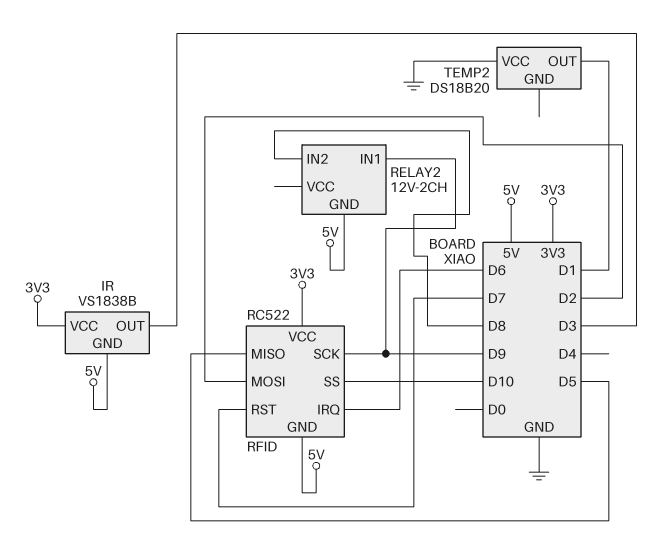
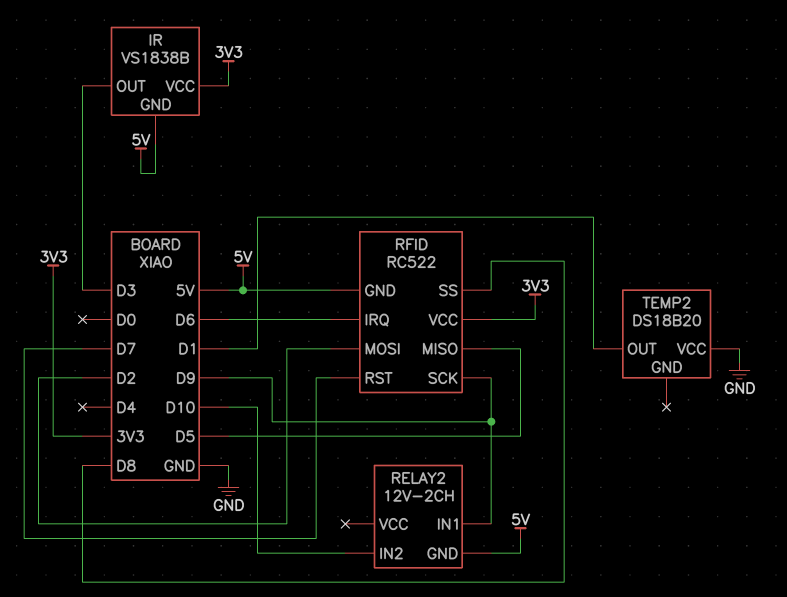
RELAY2 pin IN2: D8 -> D10
RFID pin SS: D10 -> D8

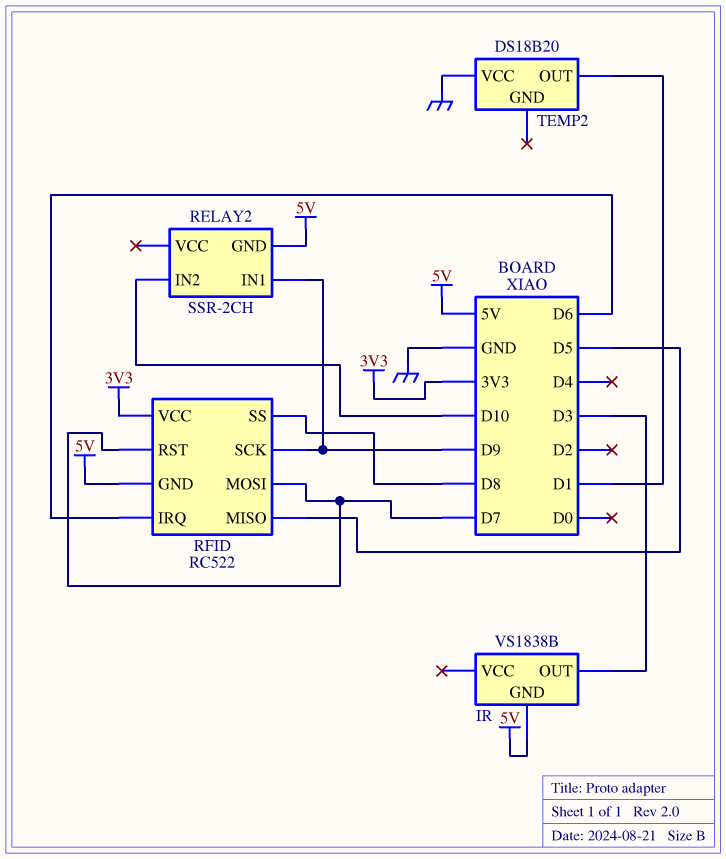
IR pin VCC: 3V3 -> none
RELAY2: 12V-2CH -> SSR-2CH
RFID pin MOSI: D2 -> D7

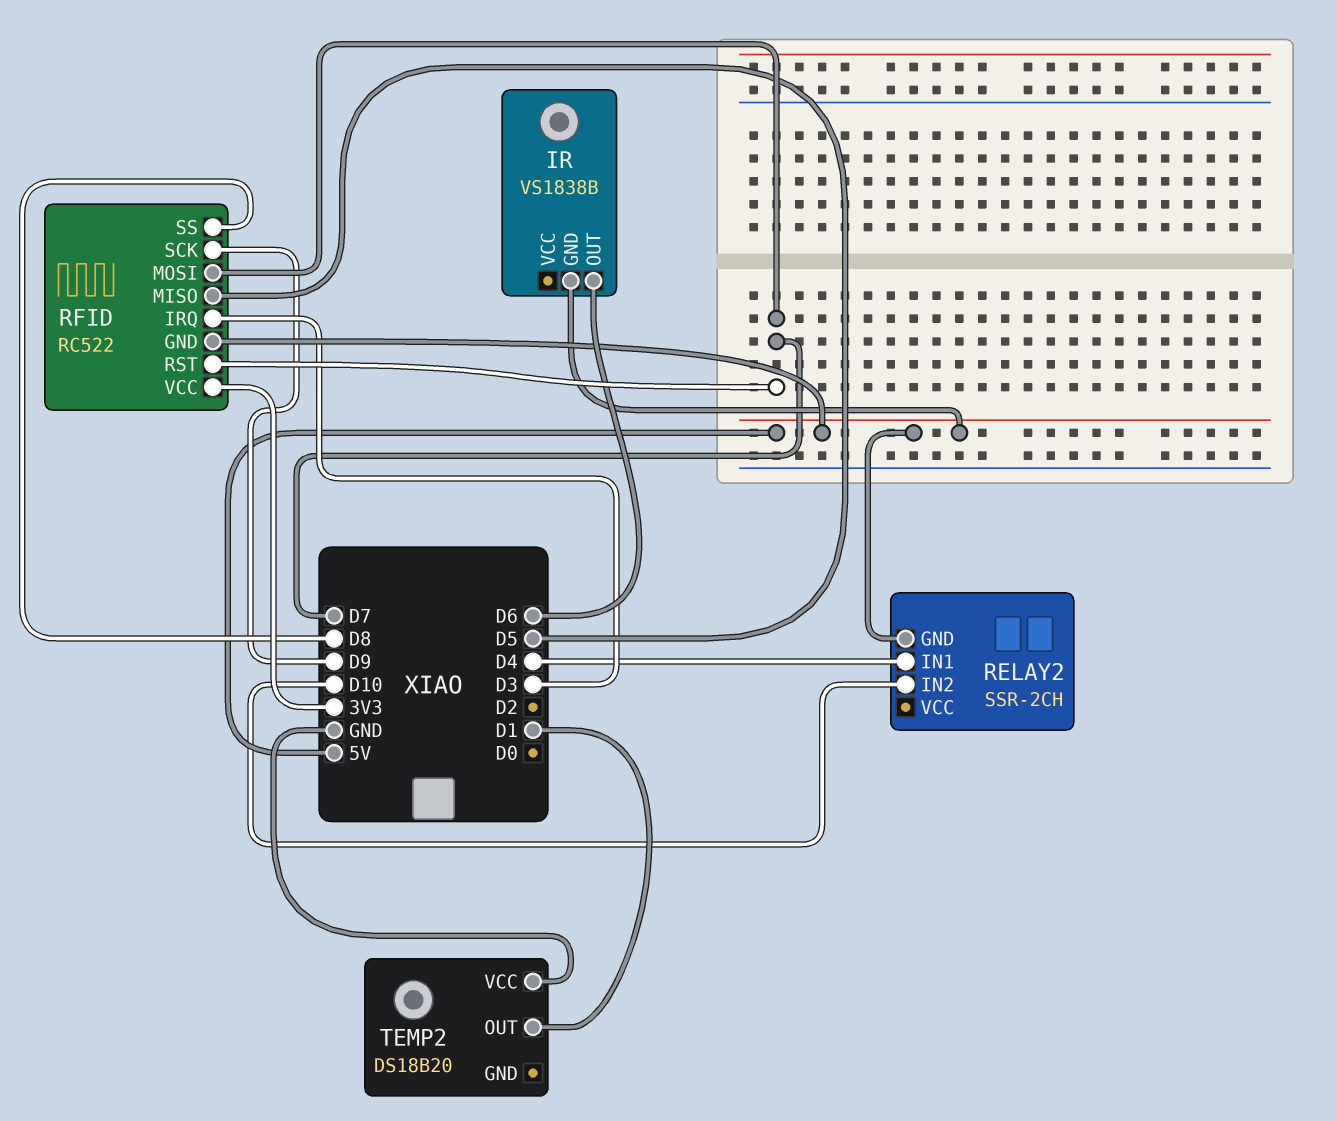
IR pin OUT: D3 -> D6
RELAY2 pin IN1: D9 -> D4
RFID pin IRQ: D6 -> D3

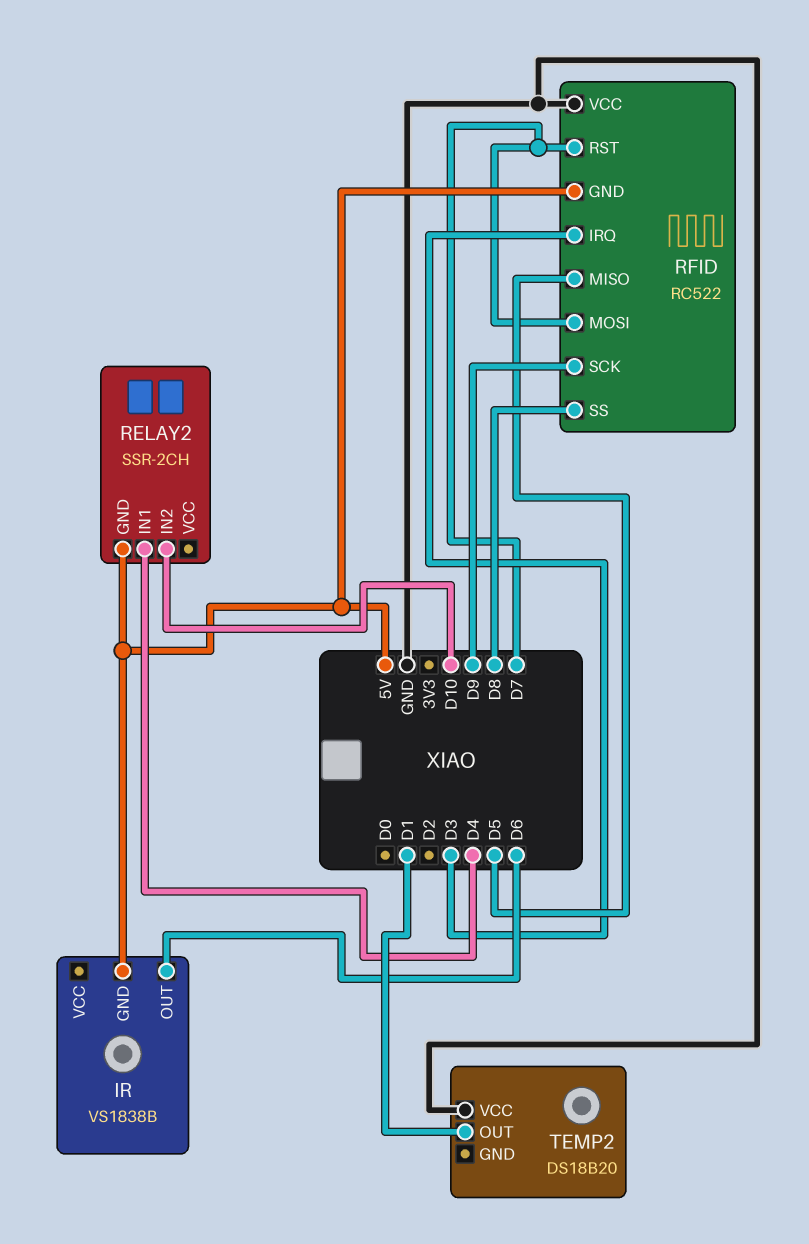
RFID pin VCC: 3V3 -> GND

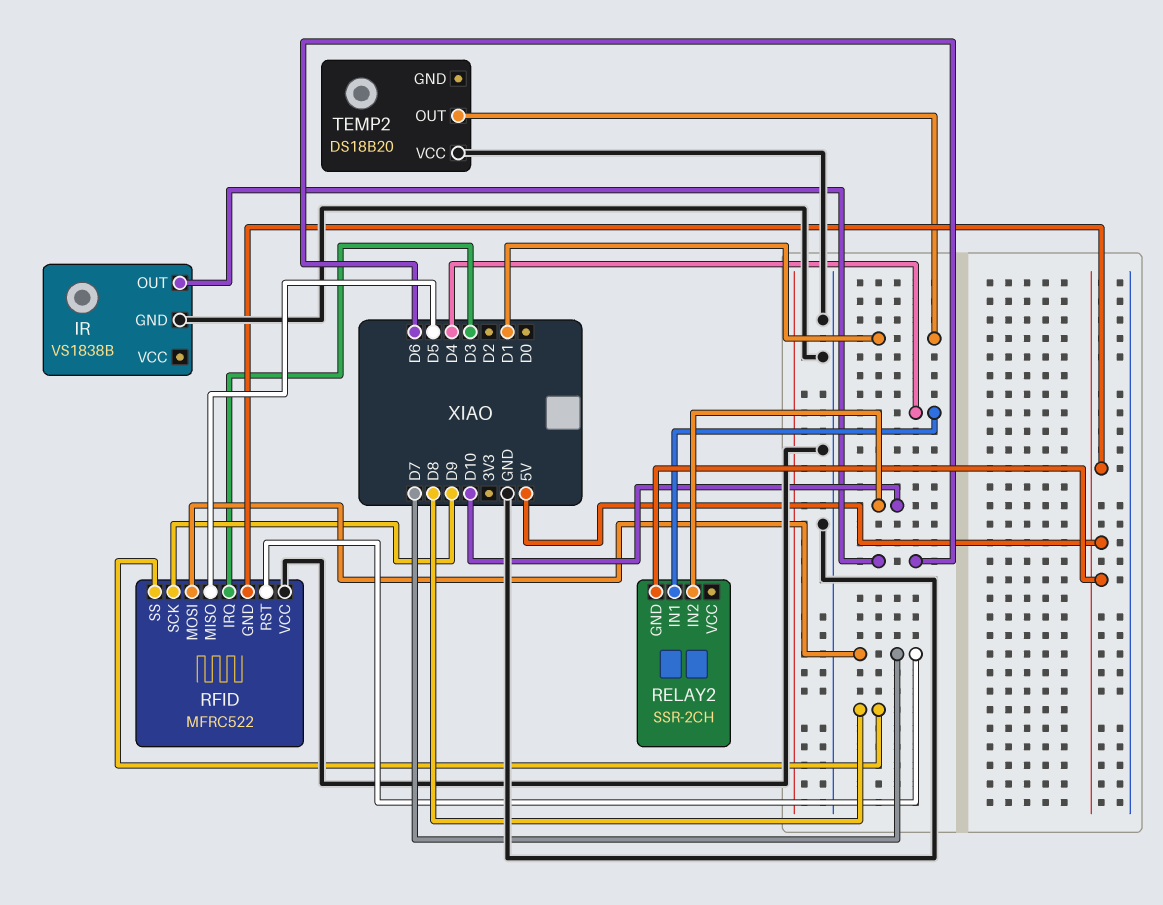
IR pin GND: 5V -> GND
RFID: RC522 -> MFRC522

